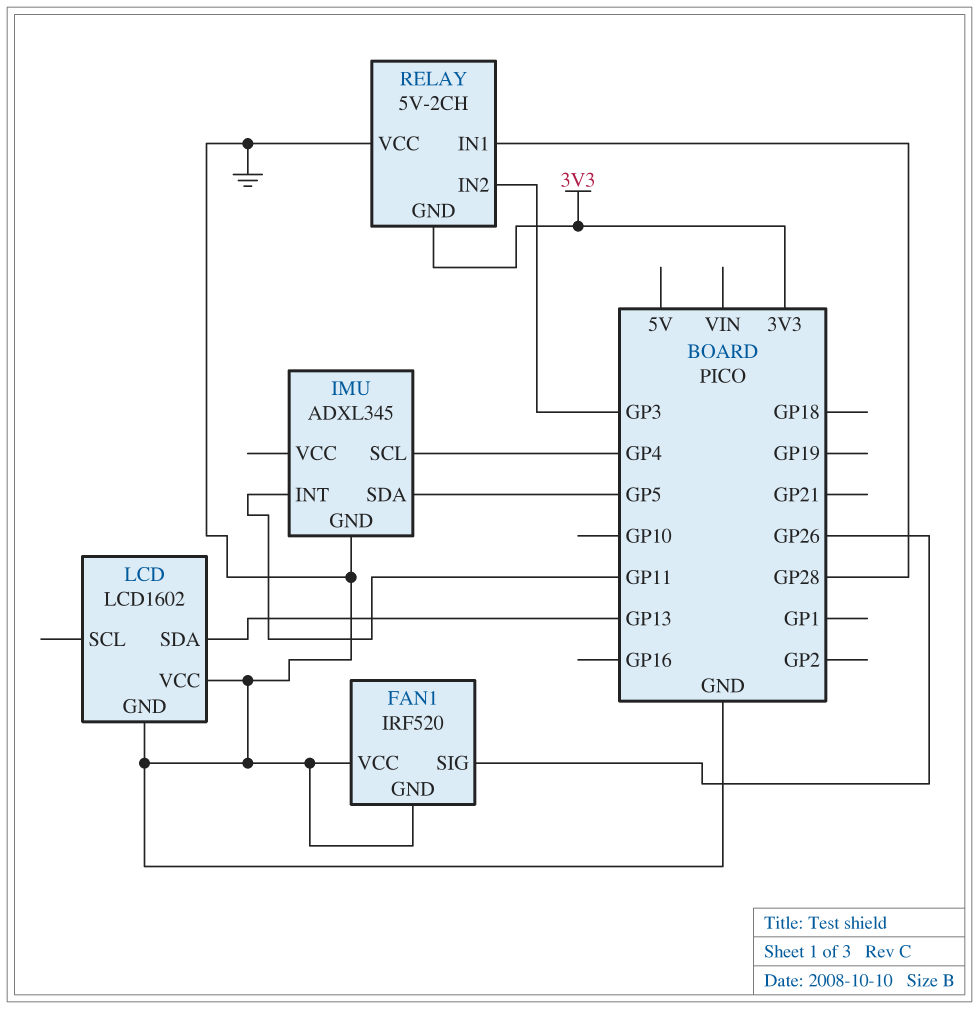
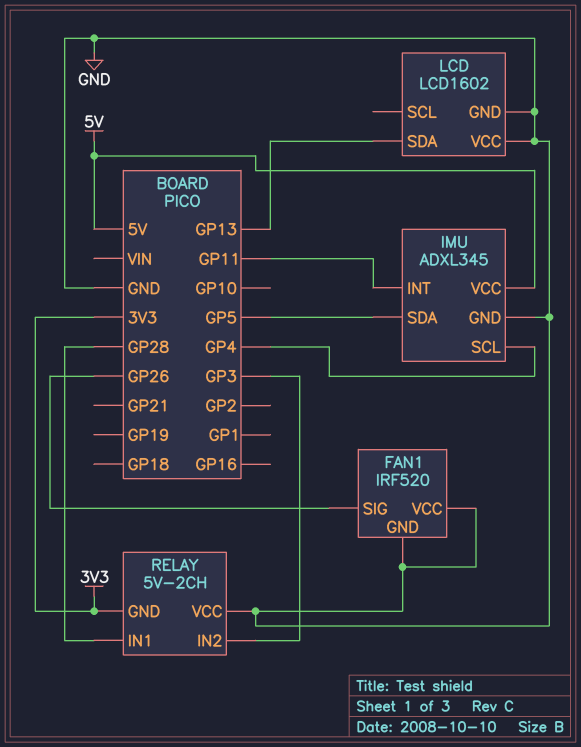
IMU pin VCC: none -> 5V

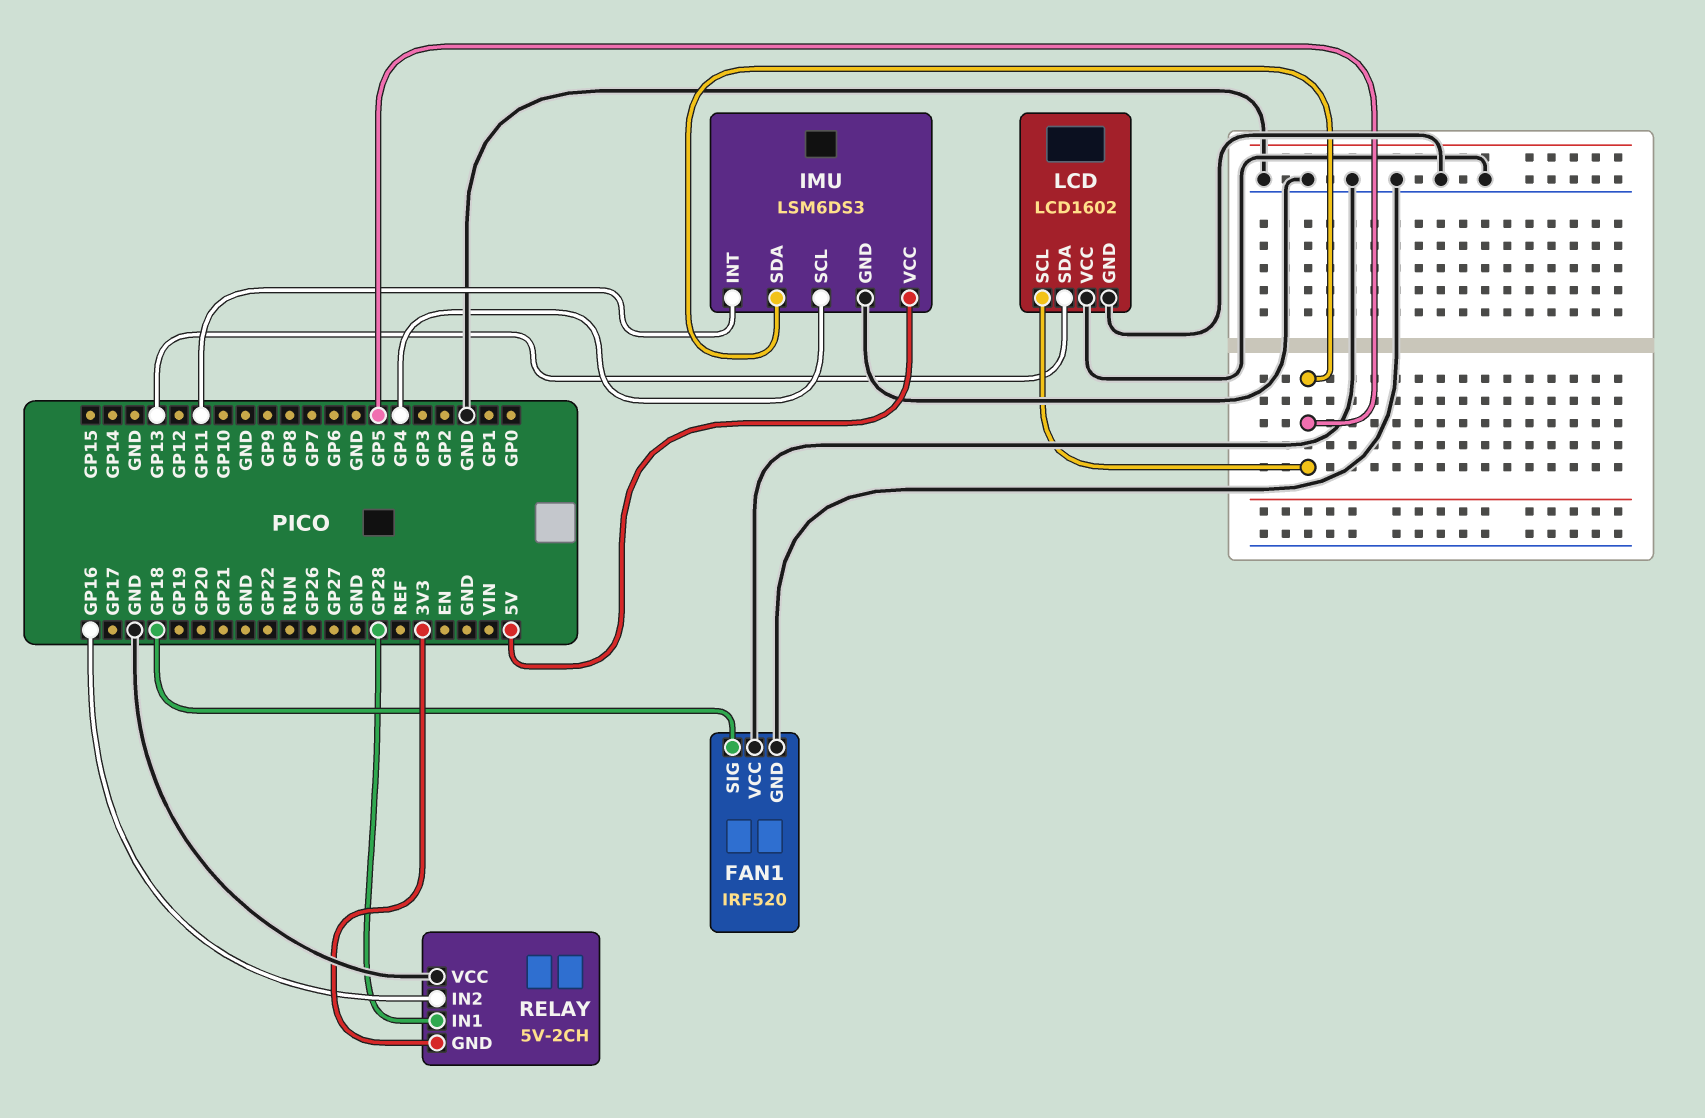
FAN1 pin SIG: GP26 -> GP18
IMU: ADXL345 -> LSM6DS3
LCD pin SCL: none -> GP5
RELAY pin IN2: GP3 -> GP16

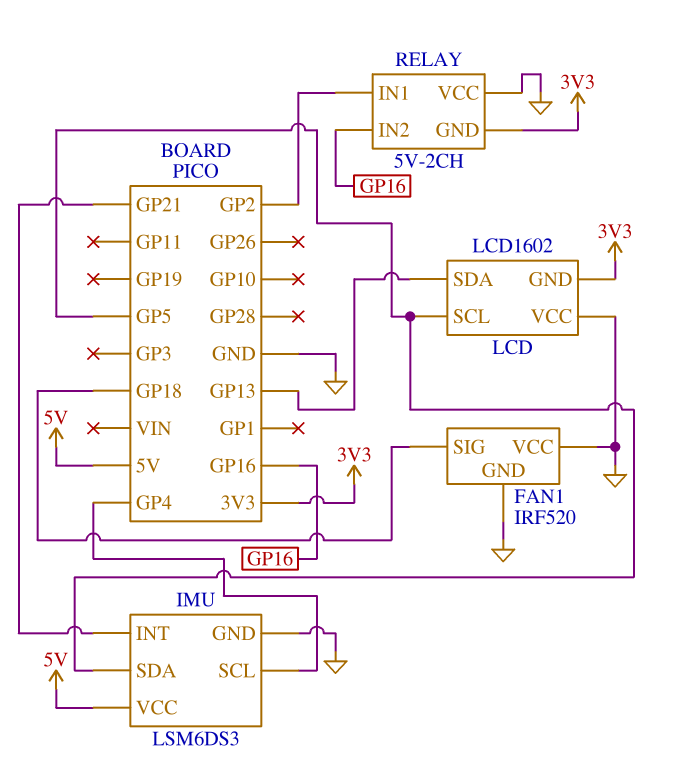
IMU pin INT: GP11 -> GP21
LCD pin GND: GND -> 3V3
RELAY pin IN1: GP28 -> GP2

